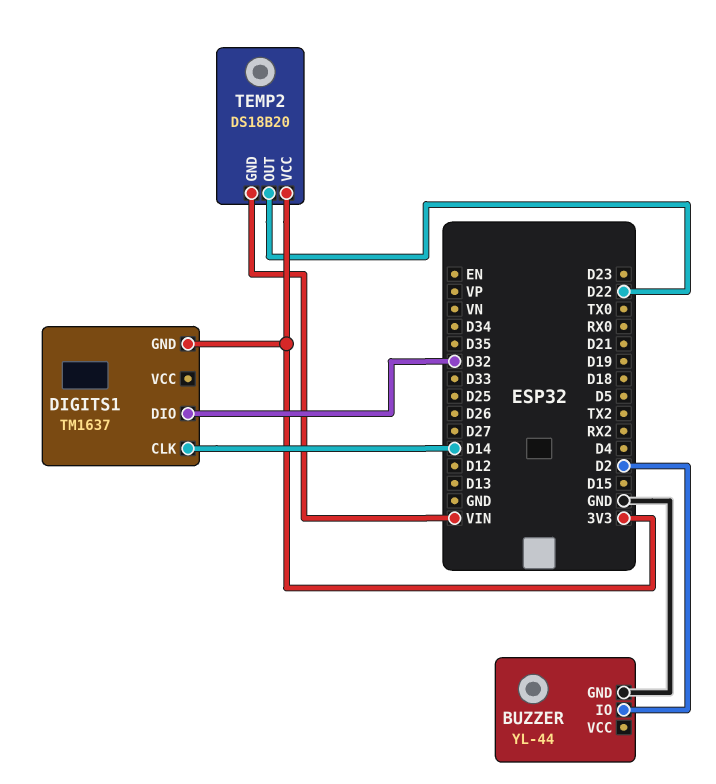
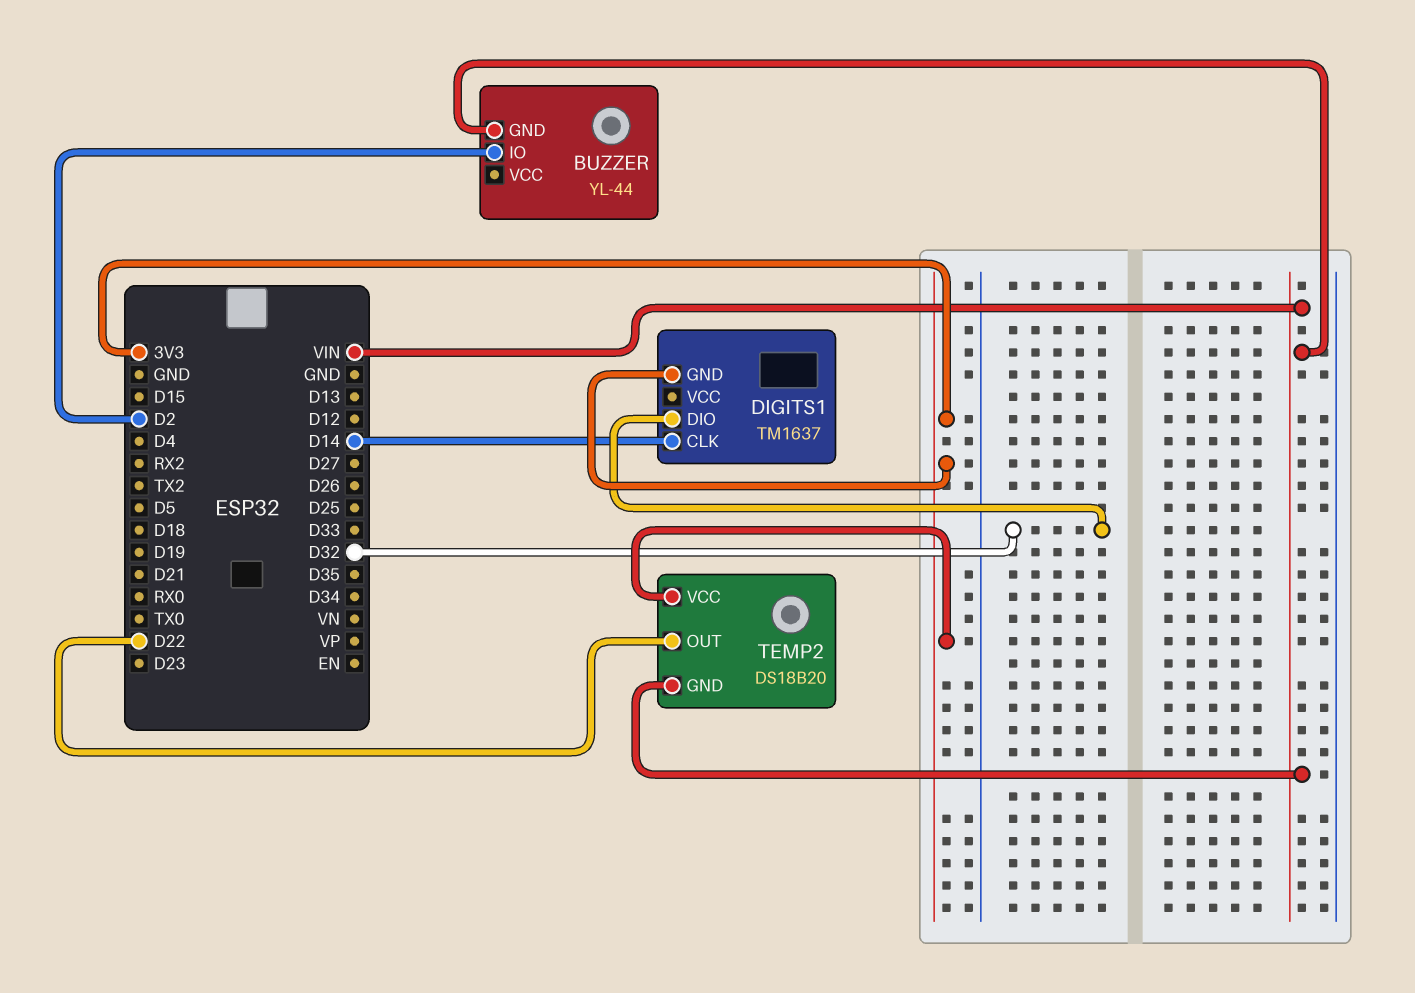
BUZZER pin GND: GND -> VIN

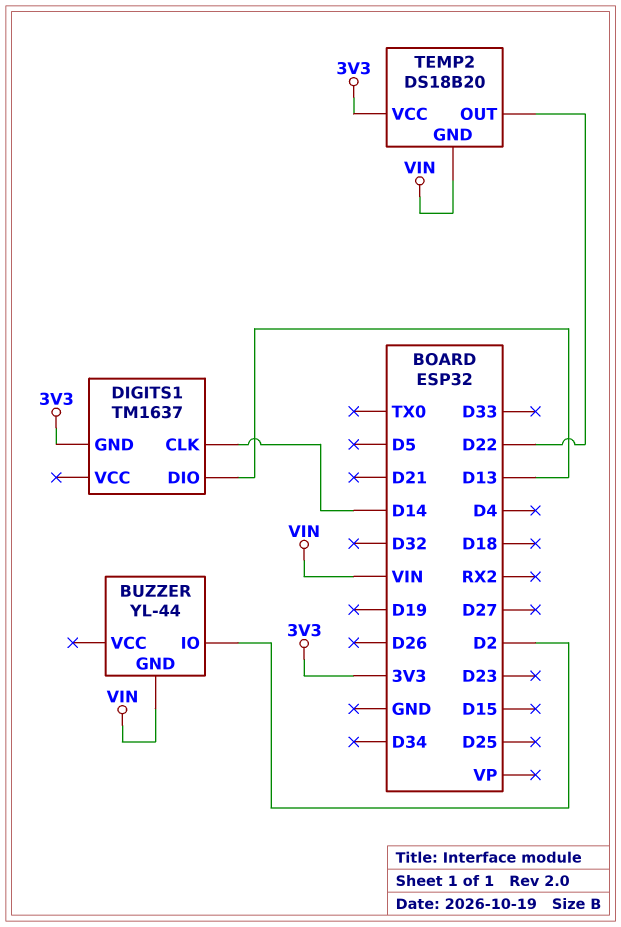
DIGITS1 pin DIO: D32 -> D13

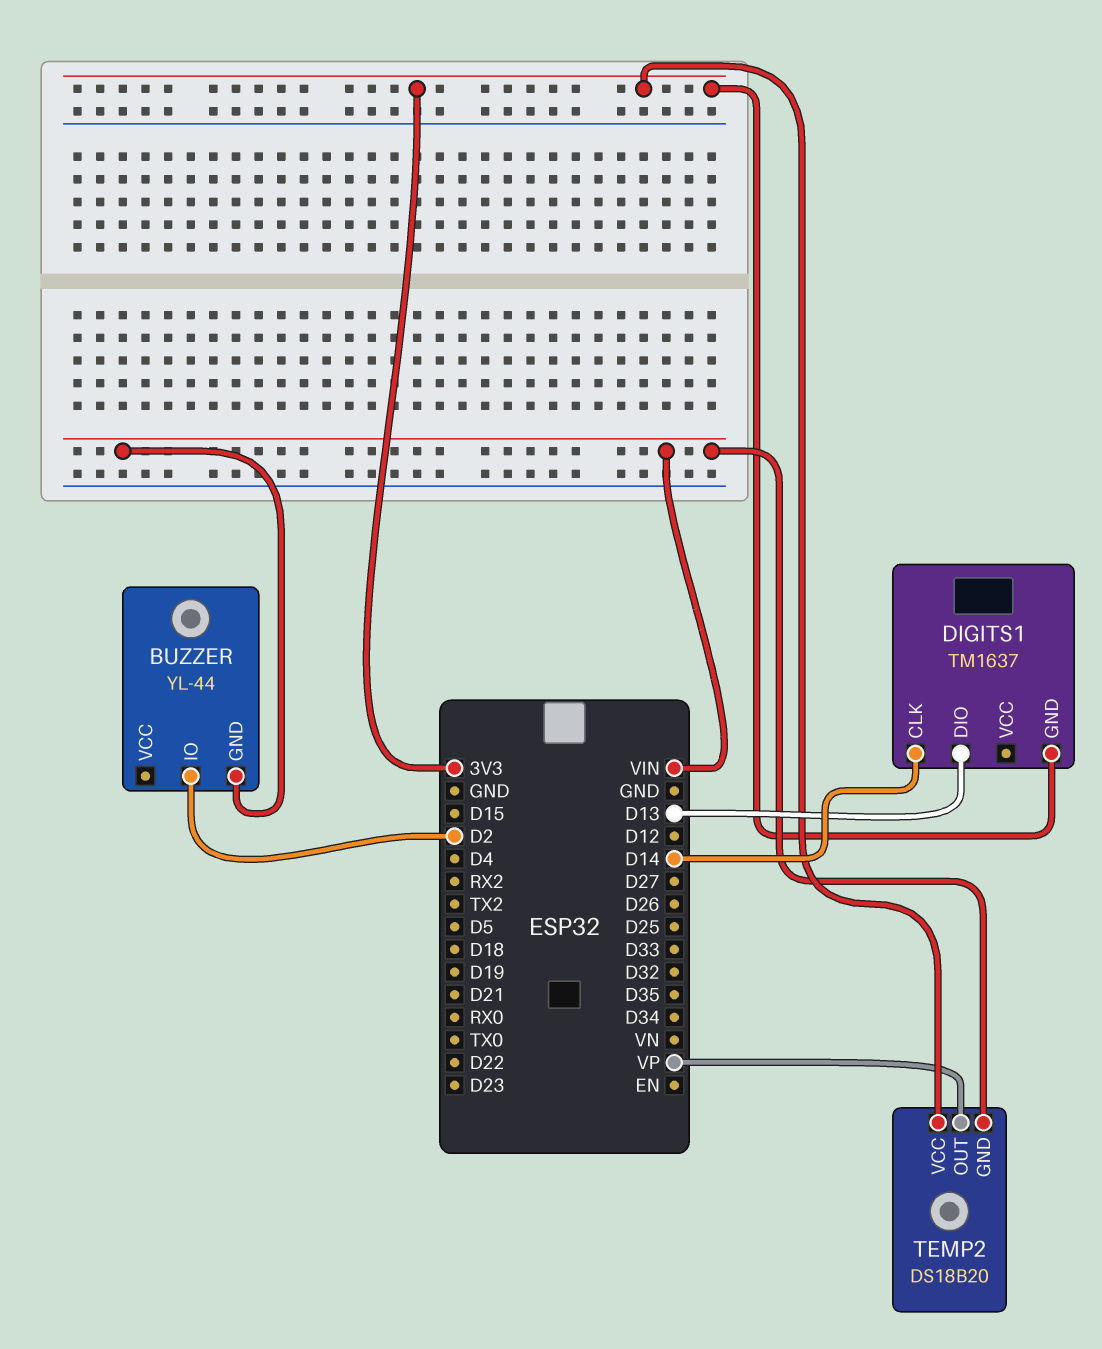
TEMP2 pin OUT: D22 -> VP

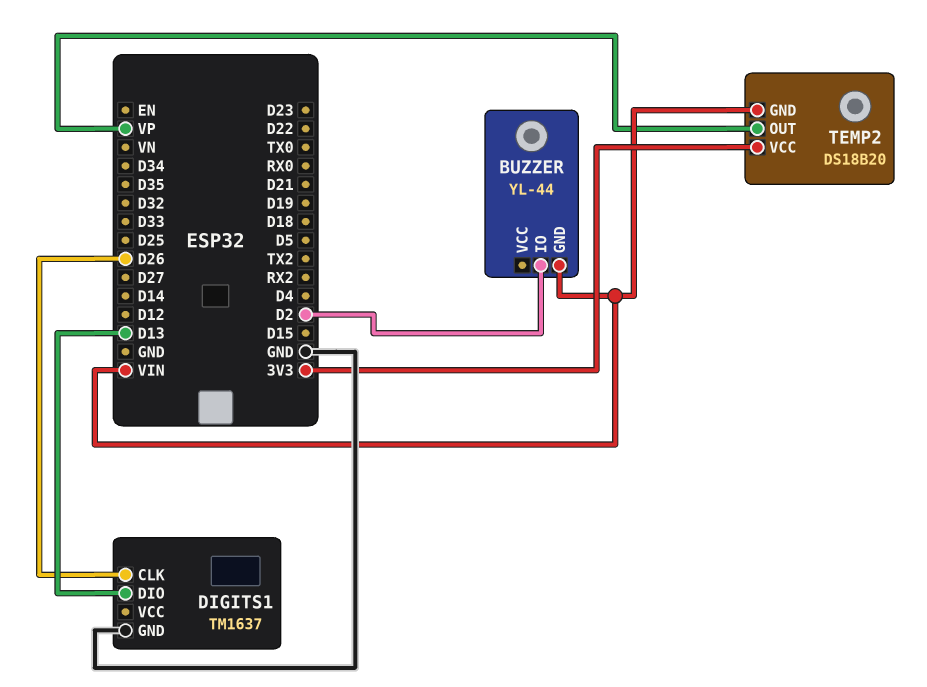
DIGITS1 pin CLK: D14 -> D26
DIGITS1 pin GND: 3V3 -> GND

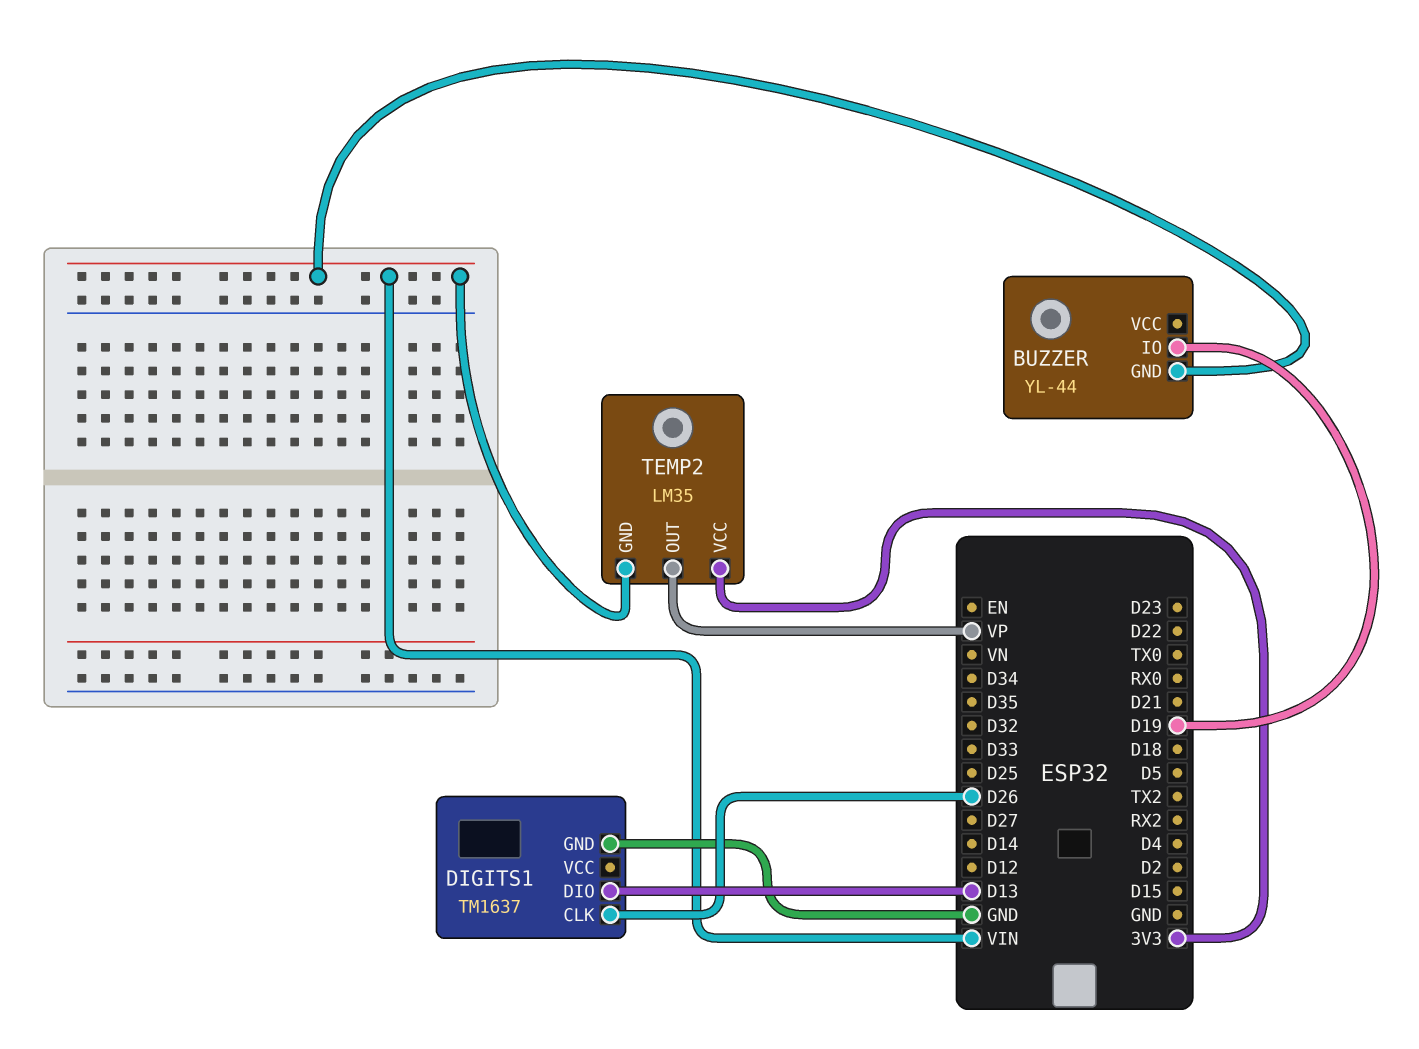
BUZZER pin IO: D2 -> D19
TEMP2: DS18B20 -> LM35

